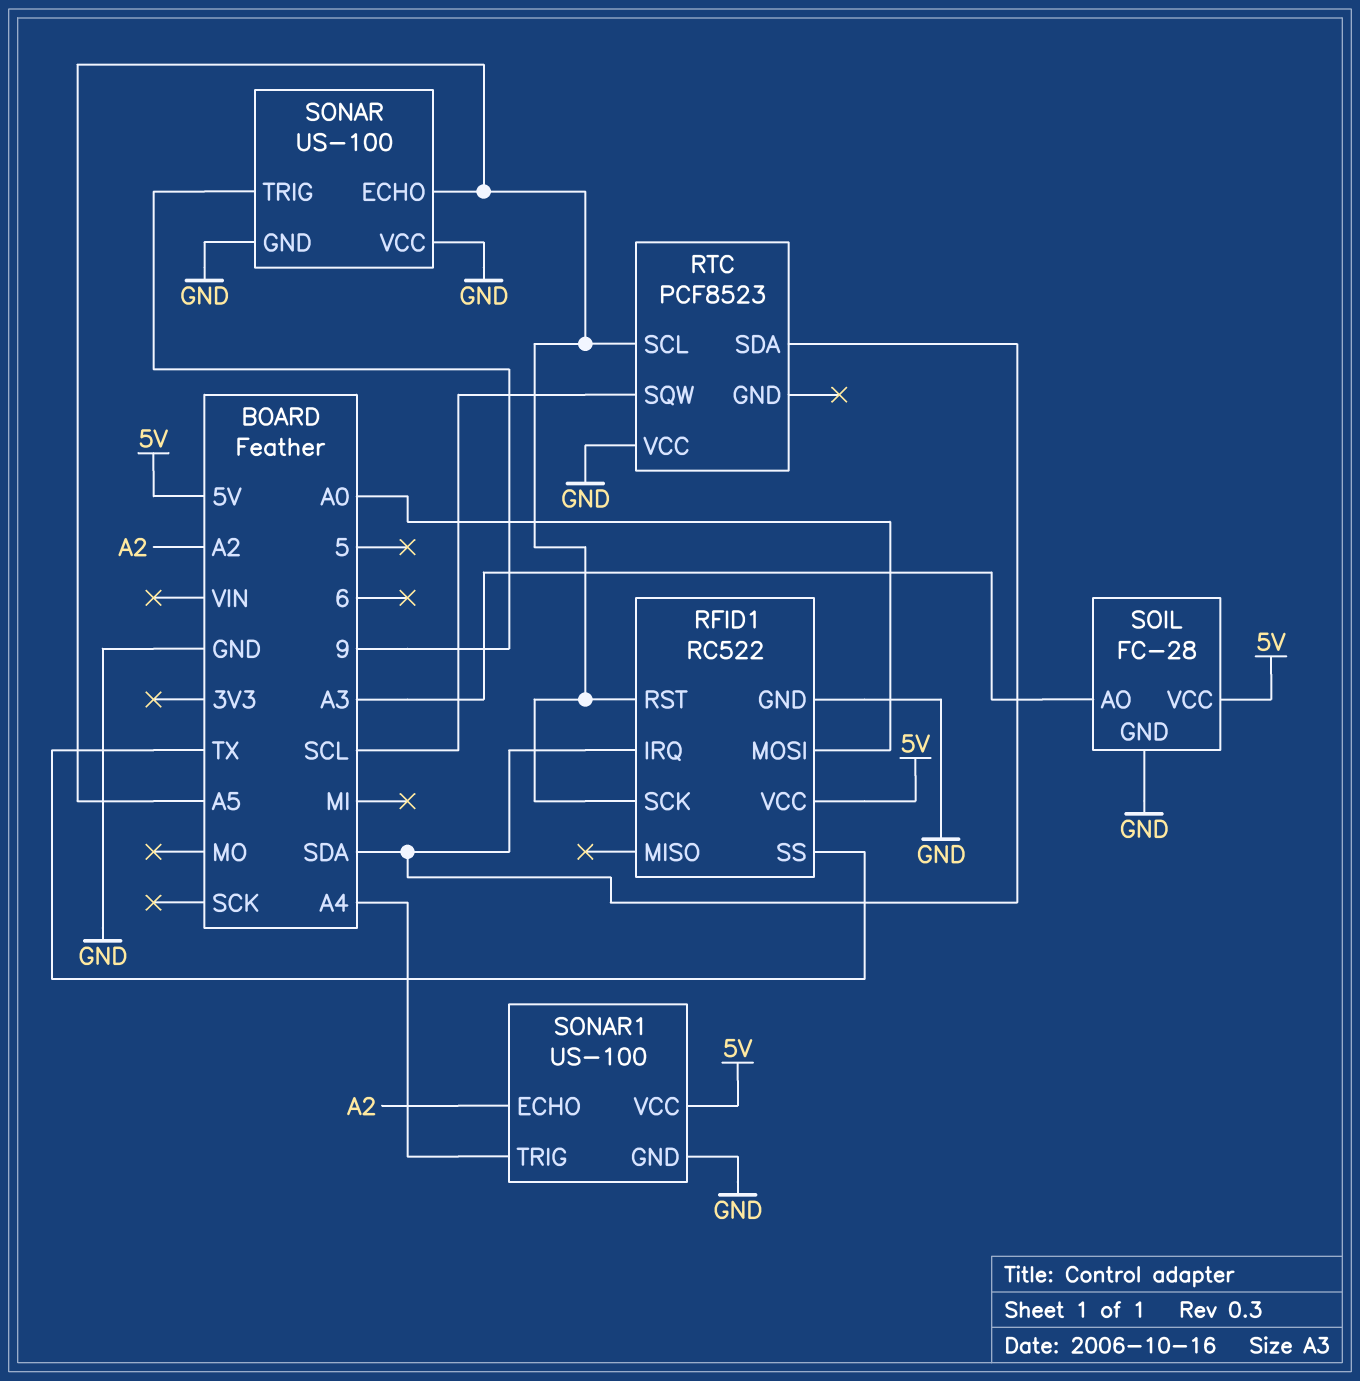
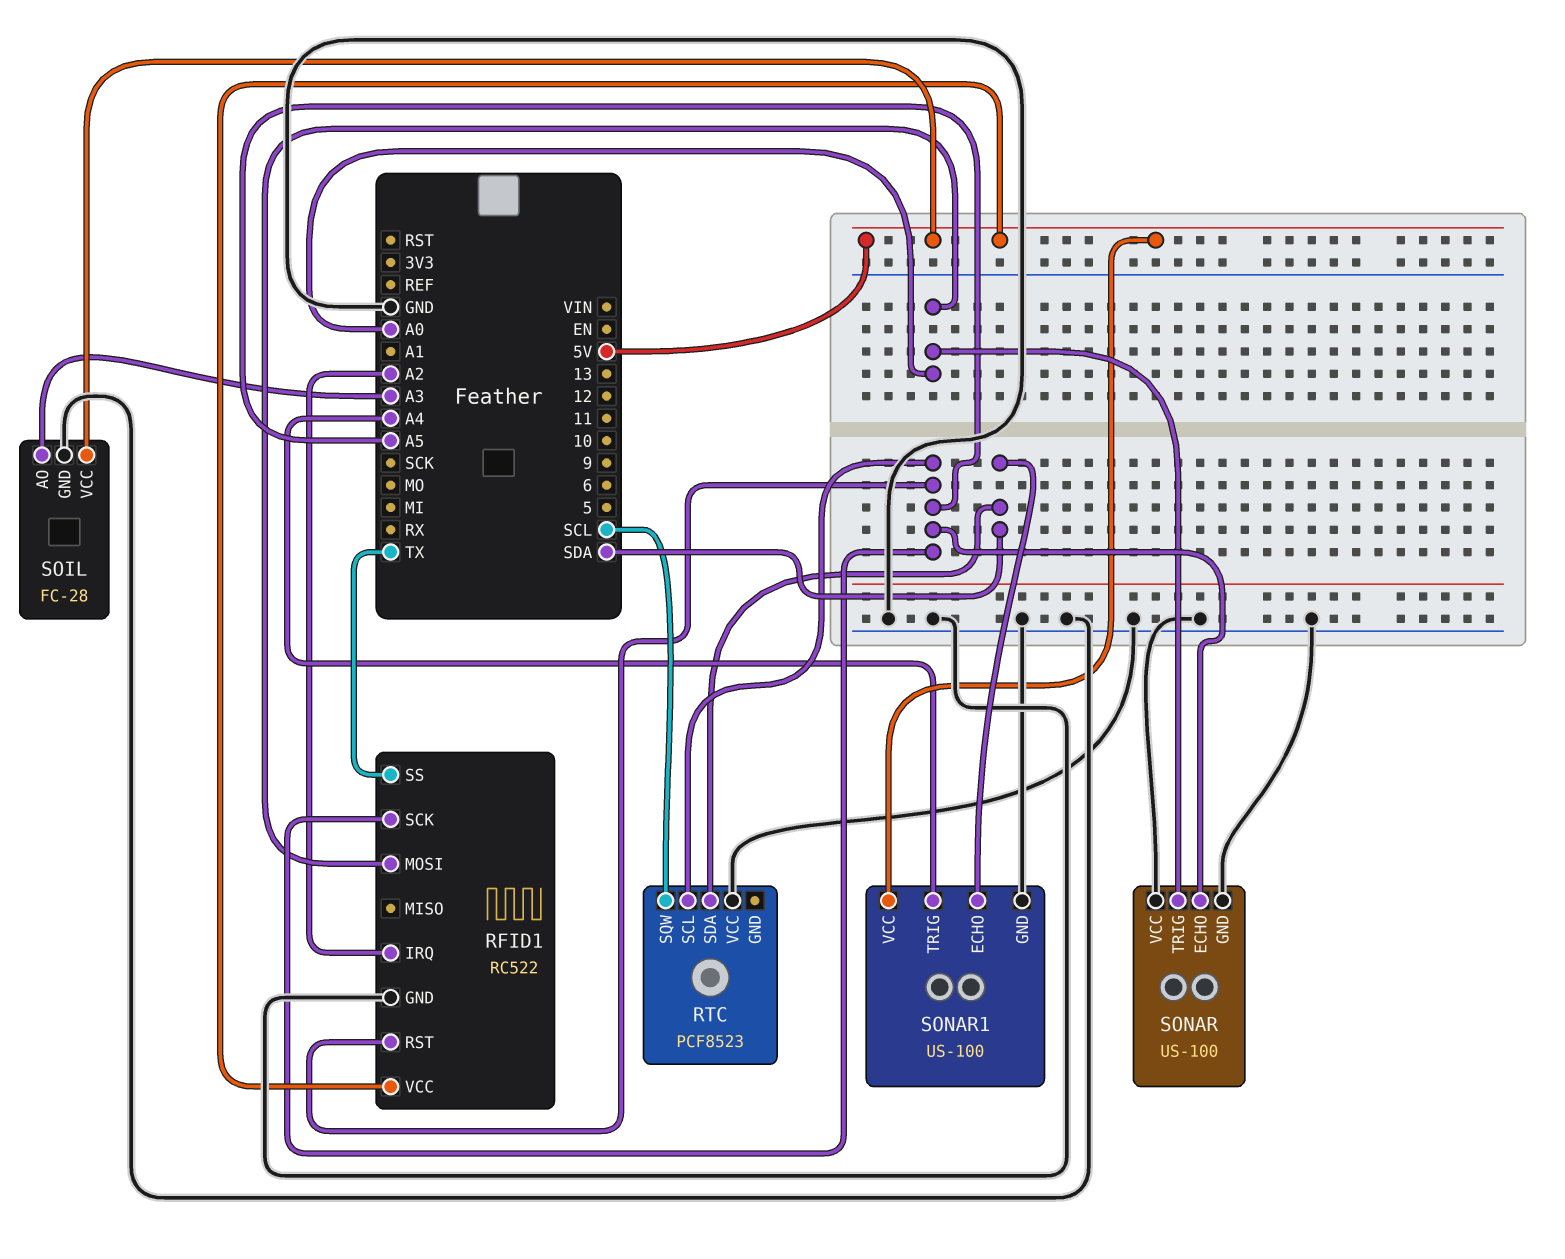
RFID1 pin IRQ: SDA -> A2
SONAR pin TRIG: 9 -> A0
SONAR1 pin ECHO: A2 -> SDA

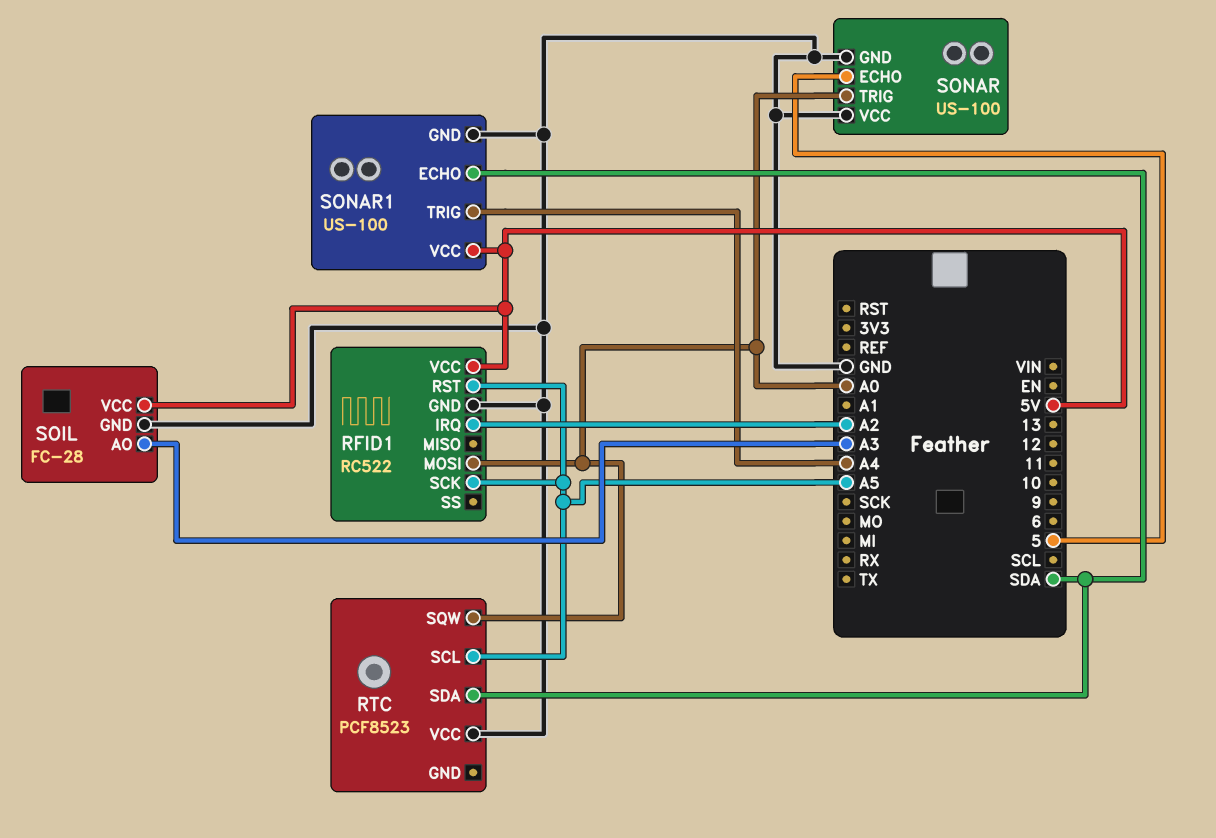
RFID1 pin SS: TX -> none
RTC pin SQW: SCL -> A0
SONAR pin ECHO: A5 -> 5

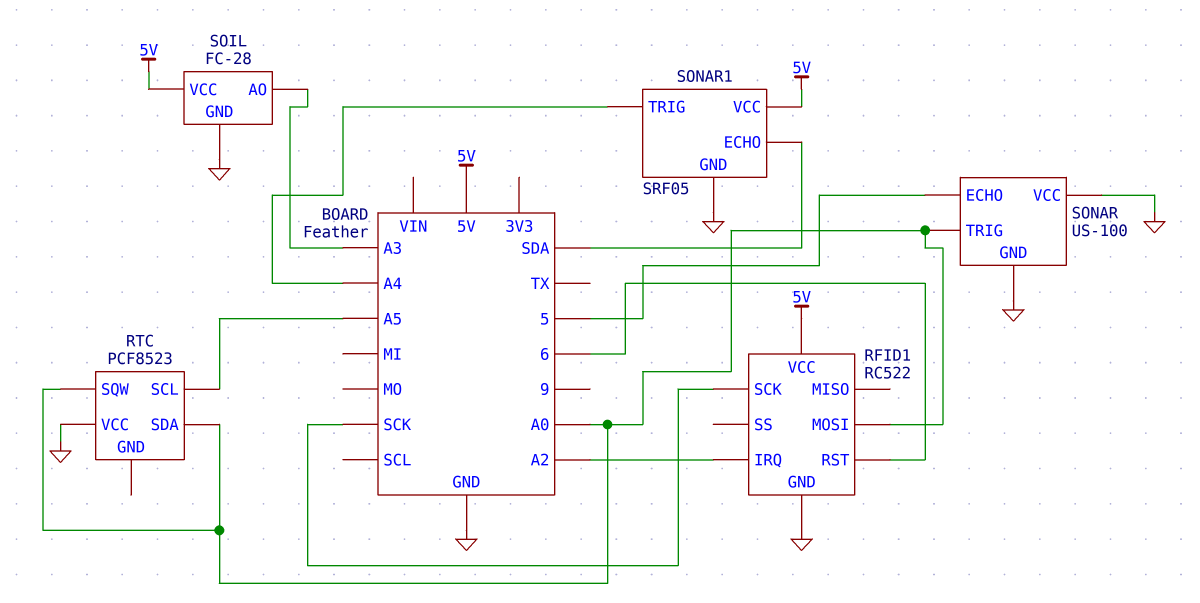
RFID1 pin RST: A5 -> 6
RFID1 pin SCK: A5 -> SCK
RTC pin SDA: SDA -> A0
SONAR1: US-100 -> SRF05

